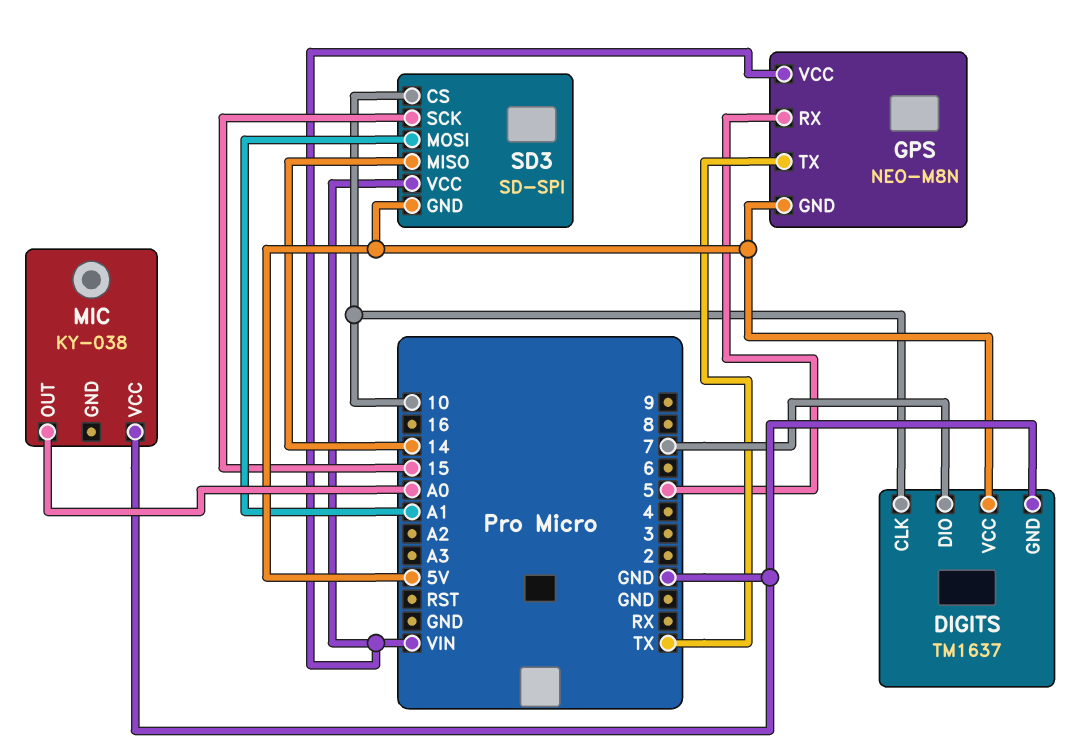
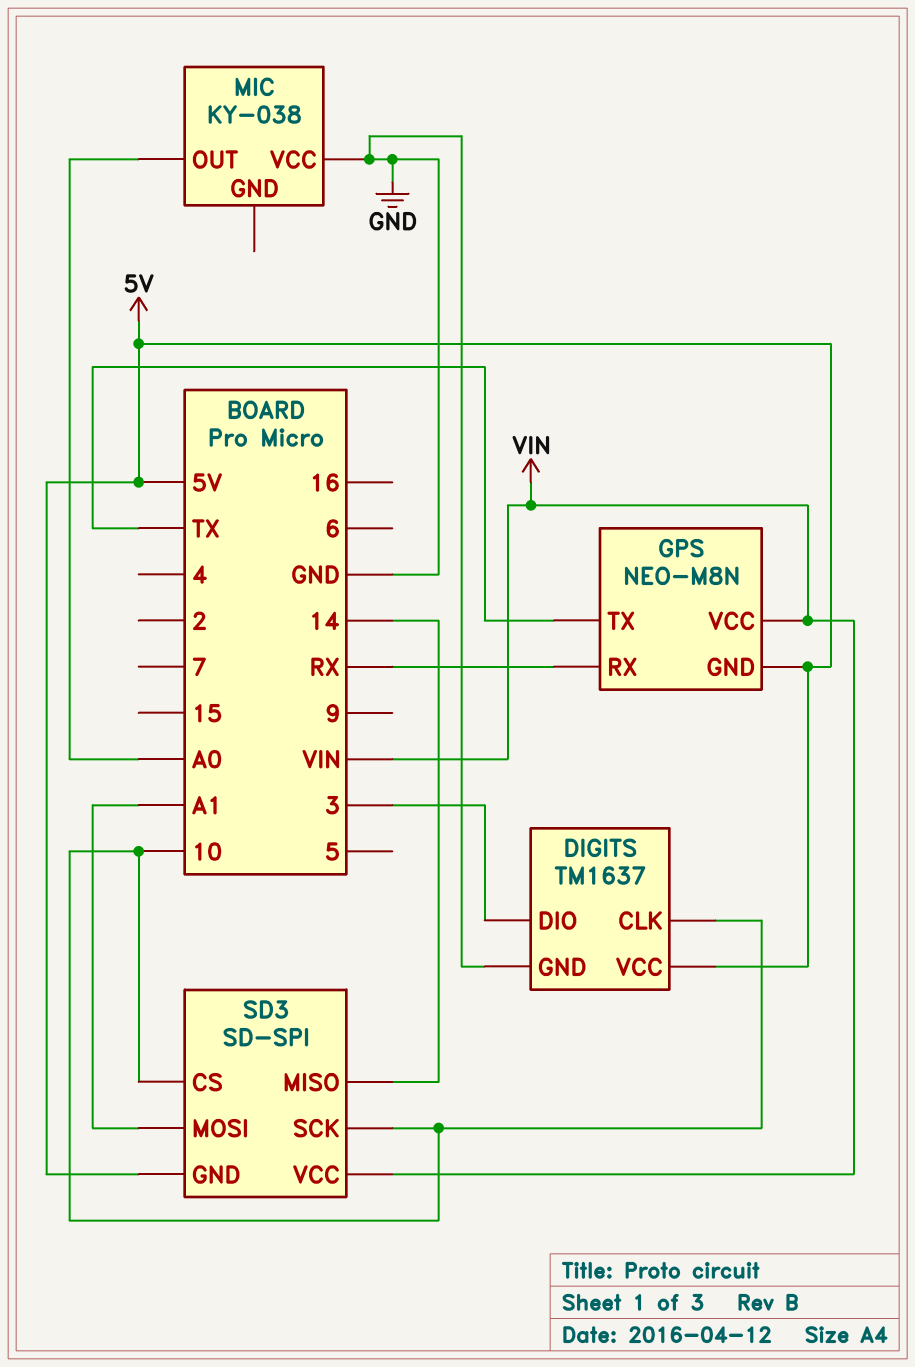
DIGITS pin DIO: 7 -> 3
GPS pin RX: 5 -> RX
SD3 pin SCK: 15 -> 10

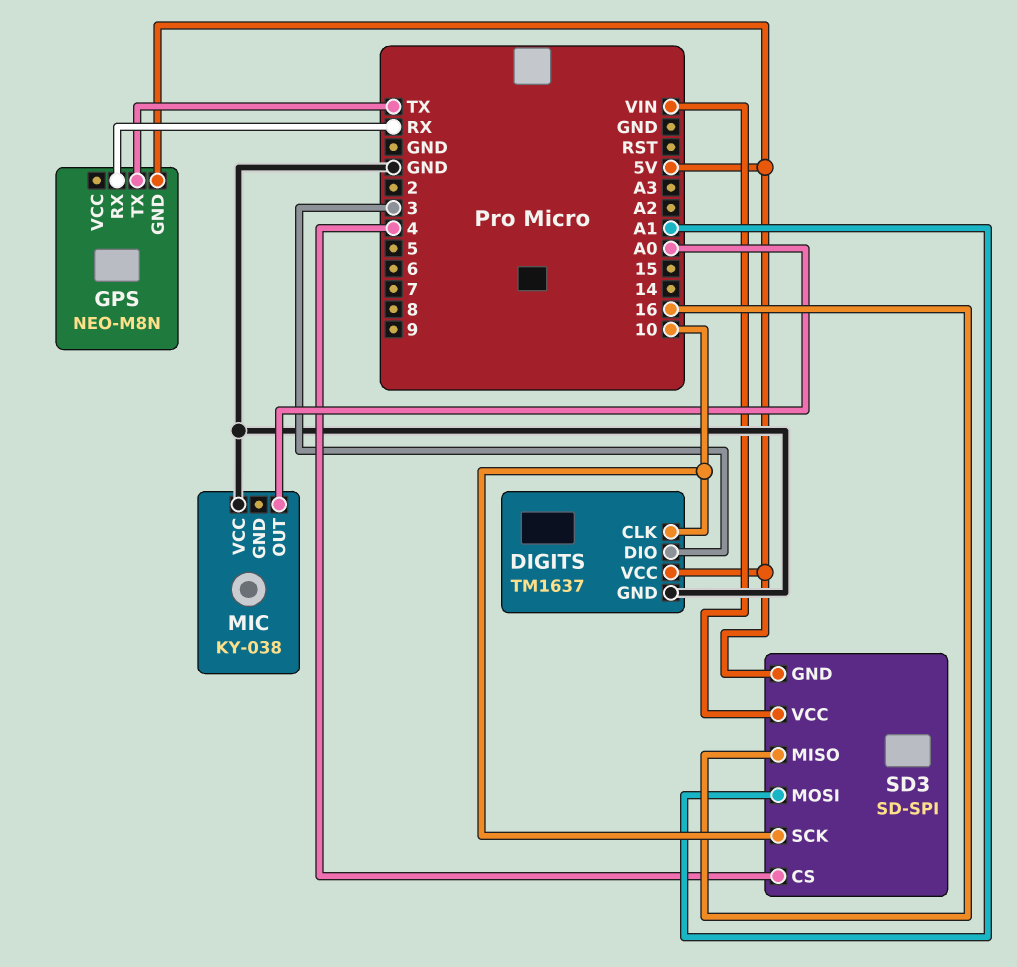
GPS pin VCC: VIN -> none
SD3 pin CS: 10 -> 4
SD3 pin MISO: 14 -> 16

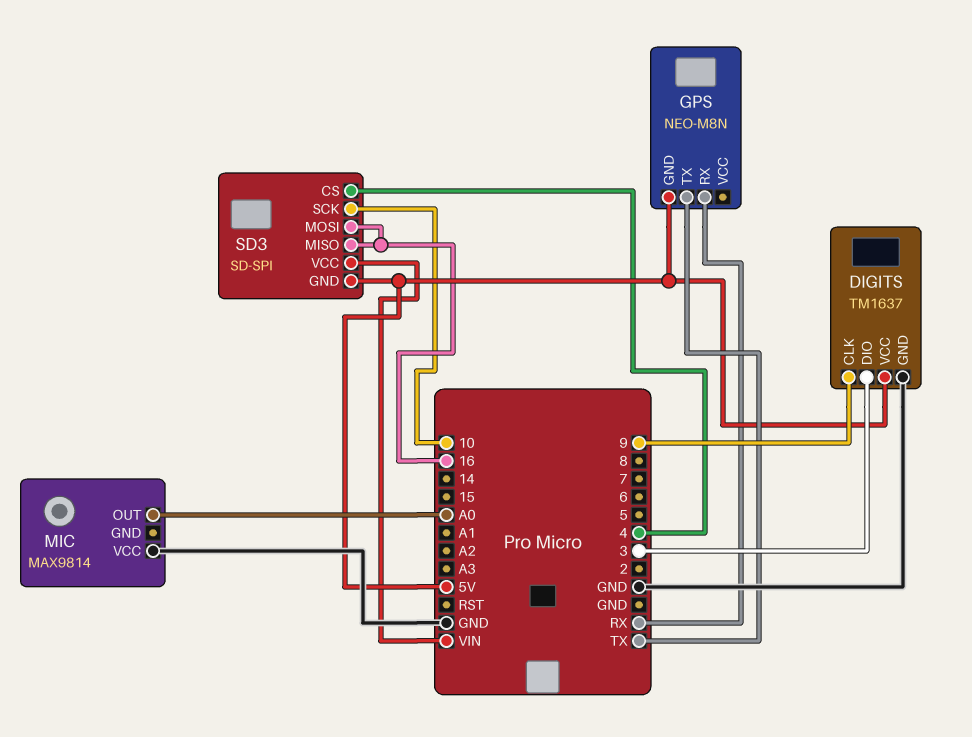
DIGITS pin CLK: 10 -> 9
MIC: KY-038 -> MAX9814
SD3 pin MOSI: A1 -> 16

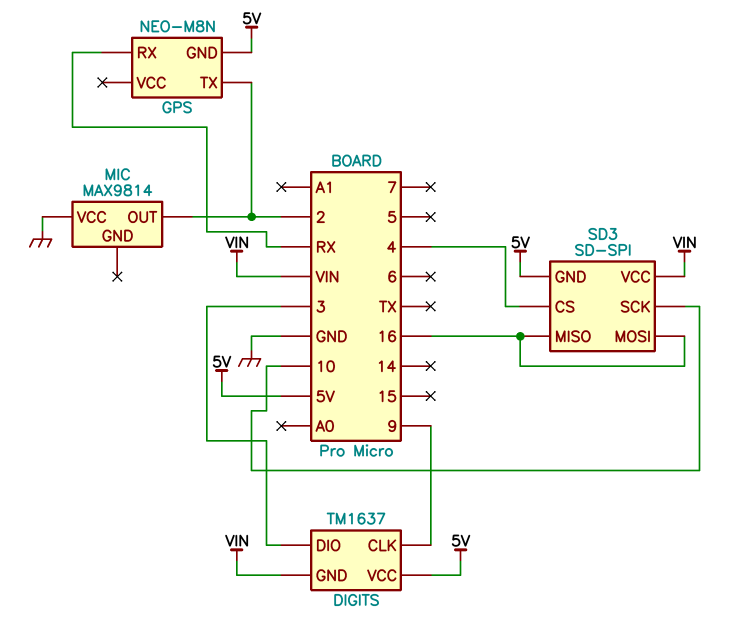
DIGITS pin GND: GND -> VIN
GPS pin TX: TX -> 2
MIC pin OUT: A0 -> 2

